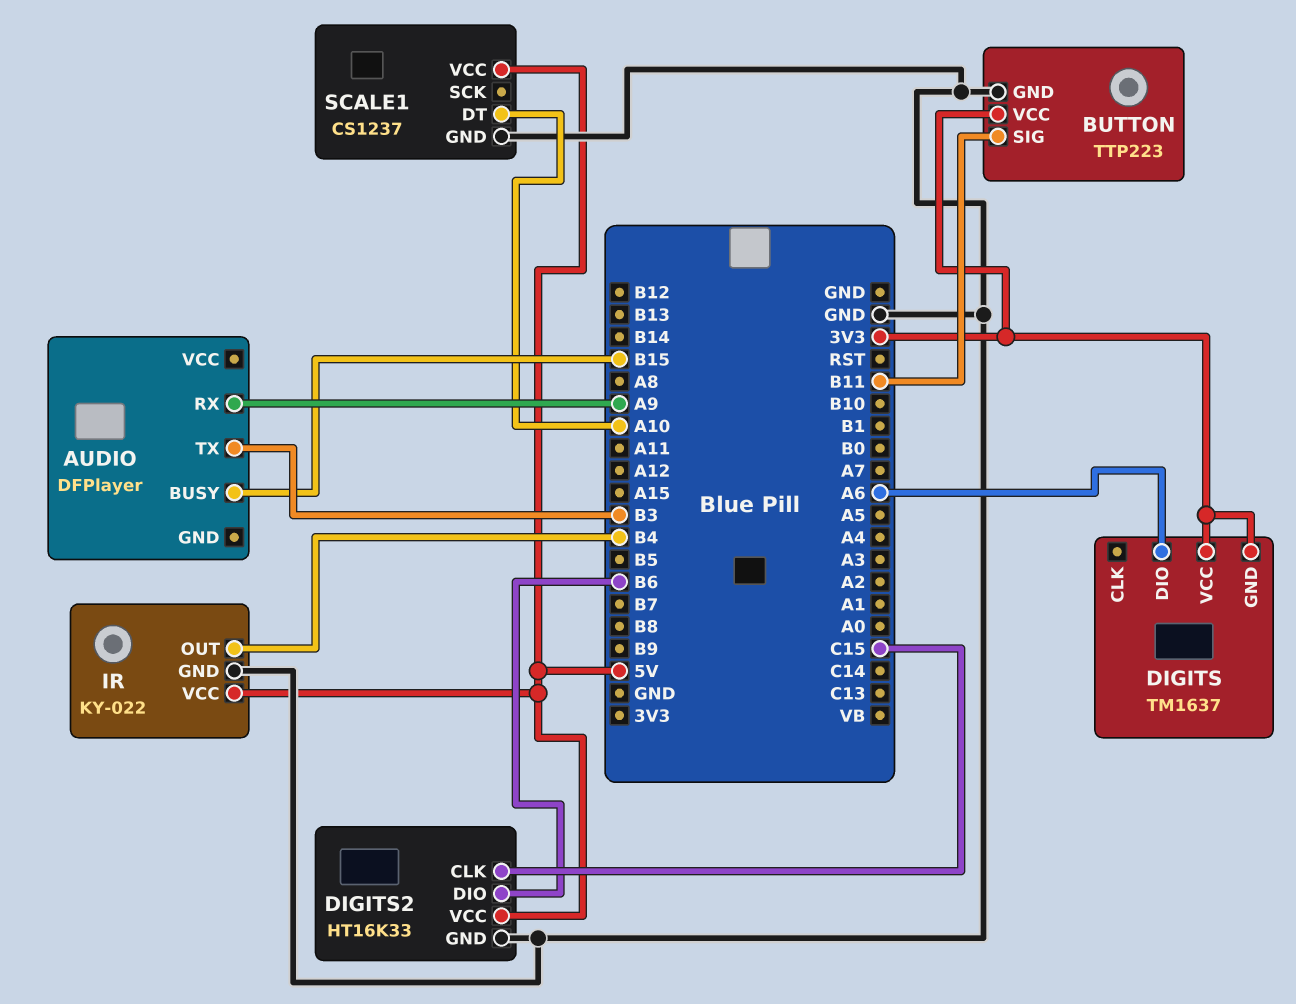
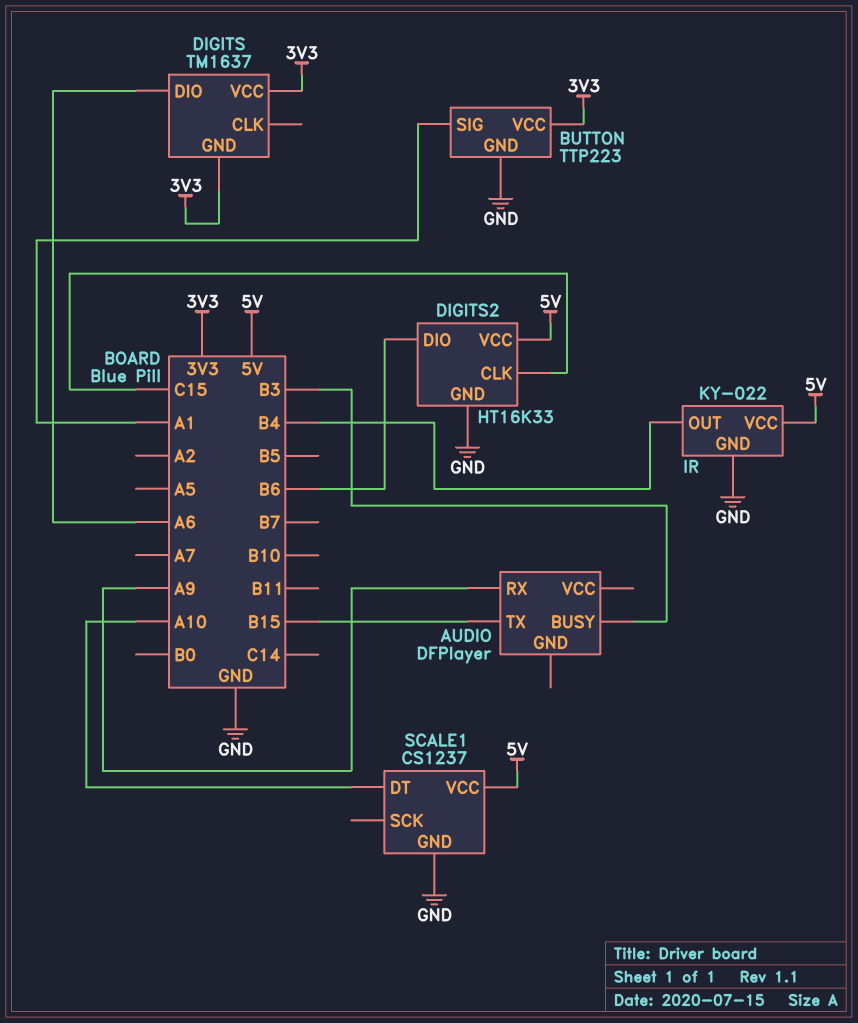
AUDIO pin BUSY: B15 -> B3
AUDIO pin TX: B3 -> B15
BUTTON pin SIG: B11 -> A1

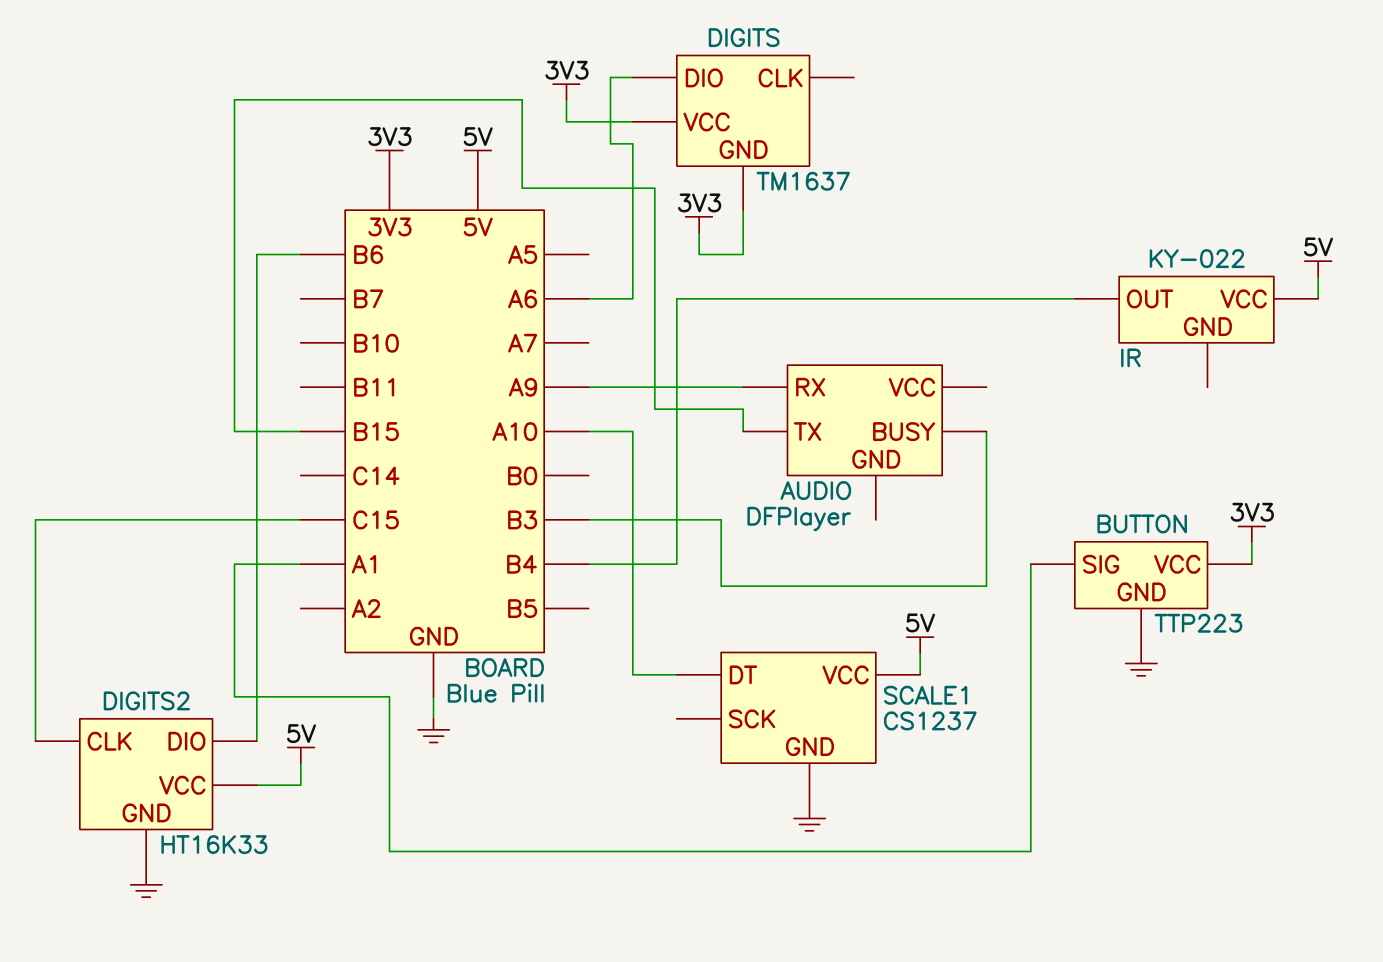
IR pin GND: GND -> none

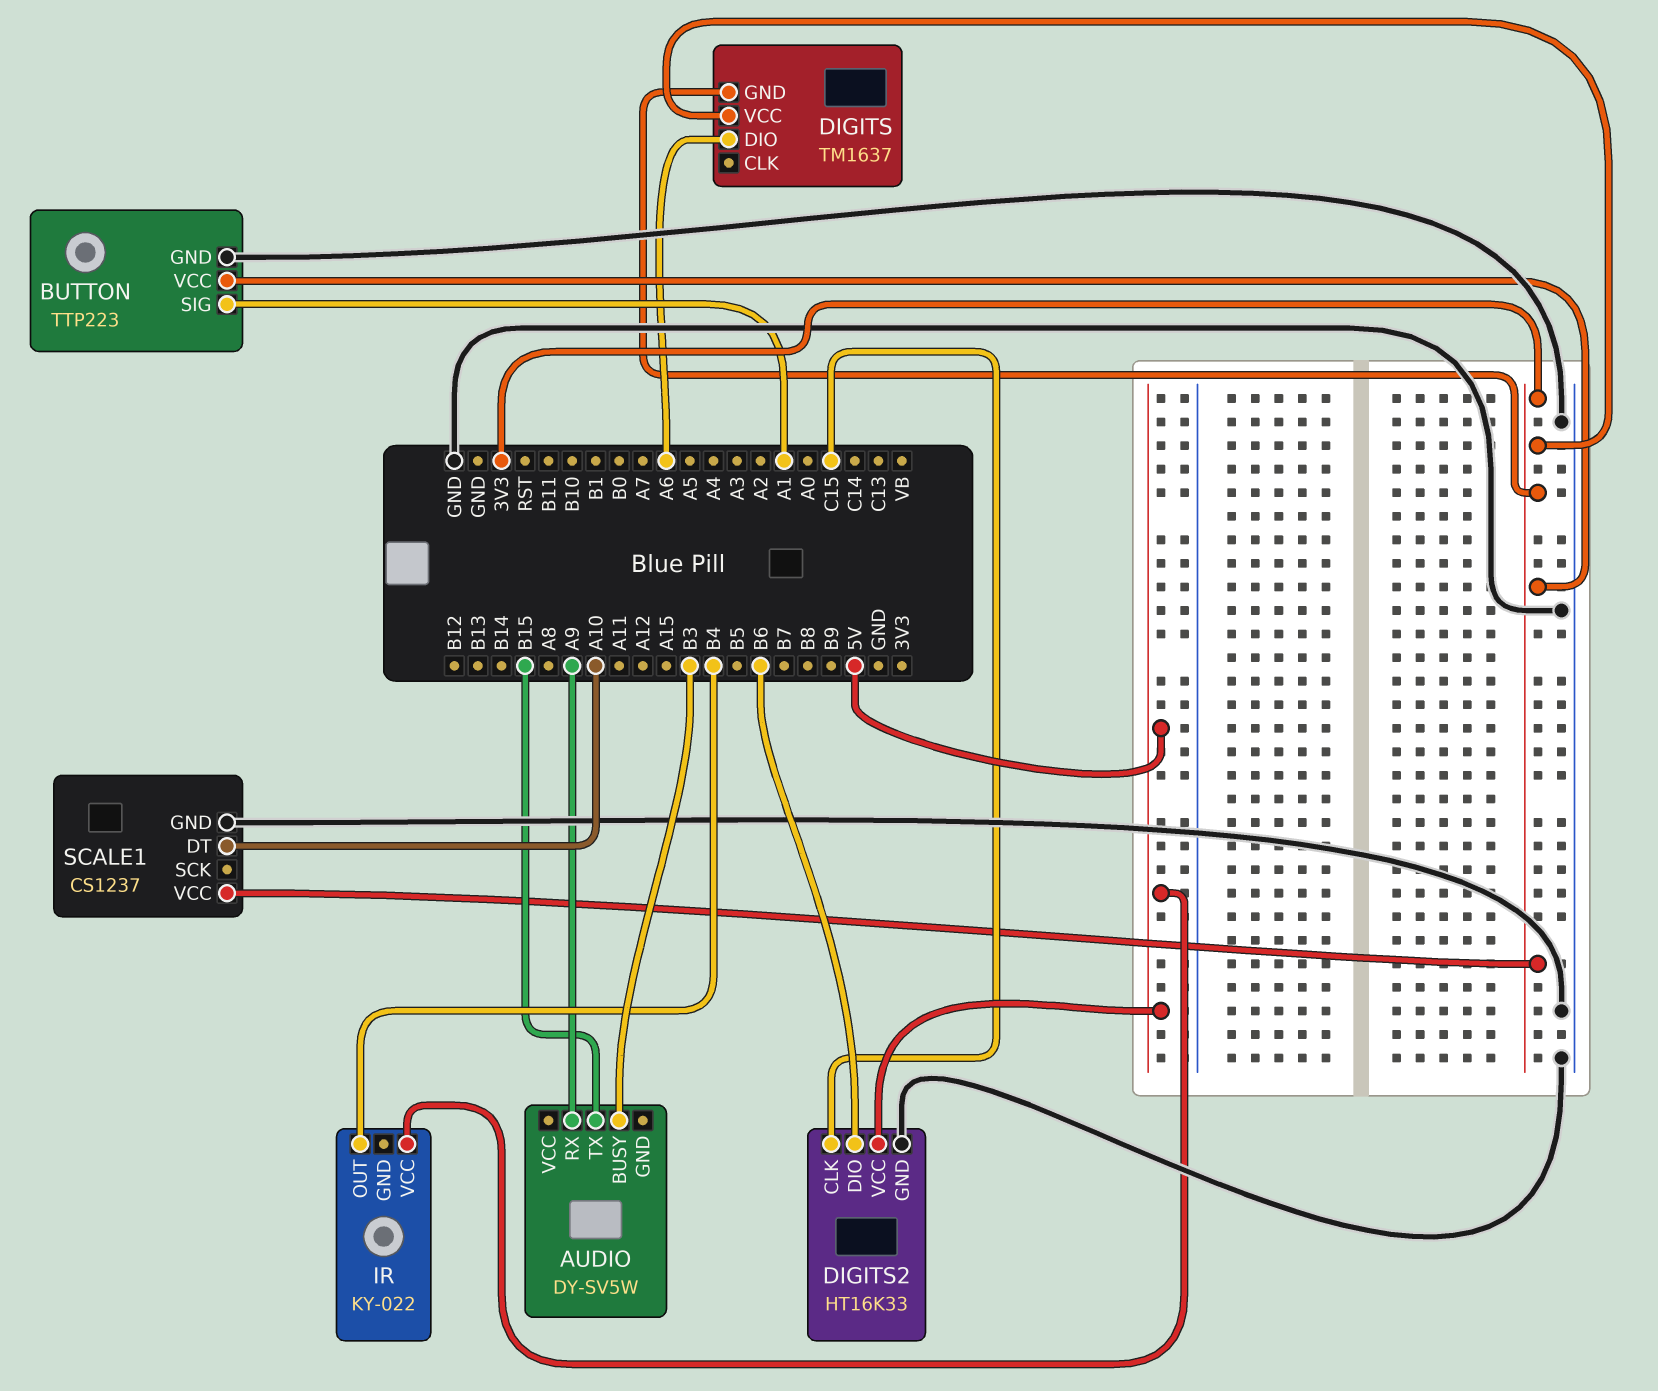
AUDIO: DFPlayer -> DY-SV5W
SCALE1 pin VCC: 5V -> 3V3

